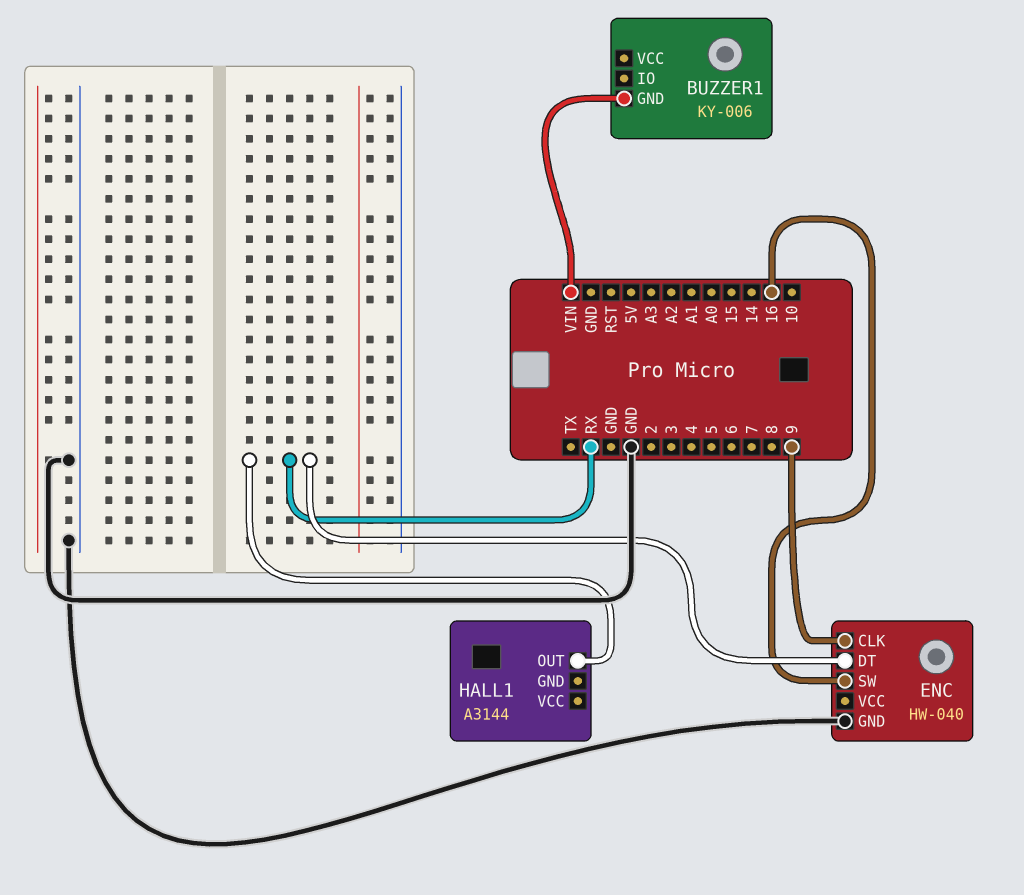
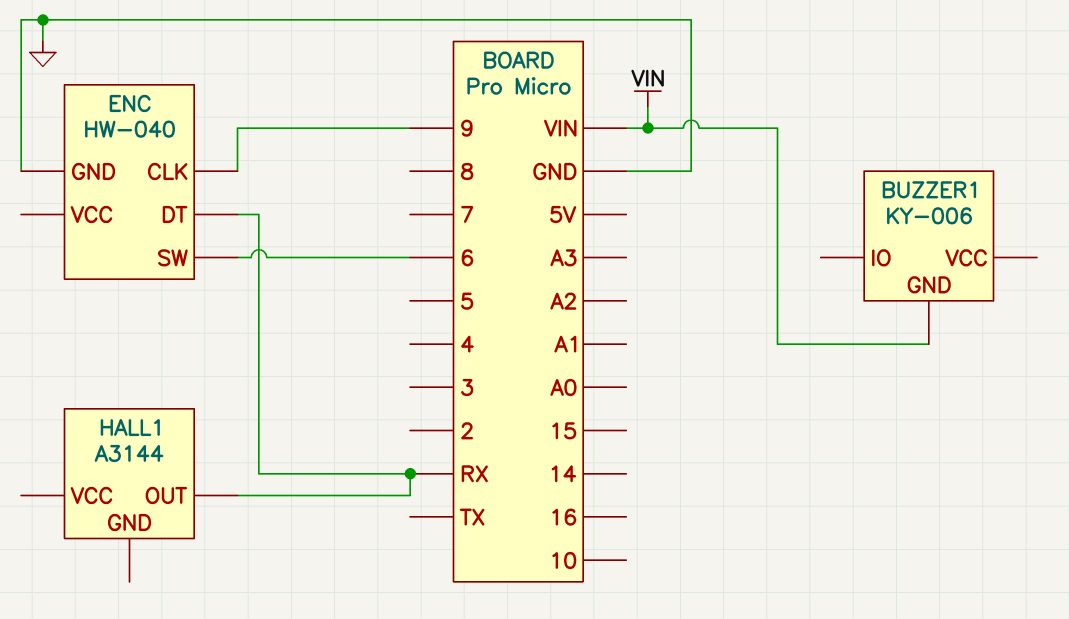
ENC pin SW: 16 -> 6

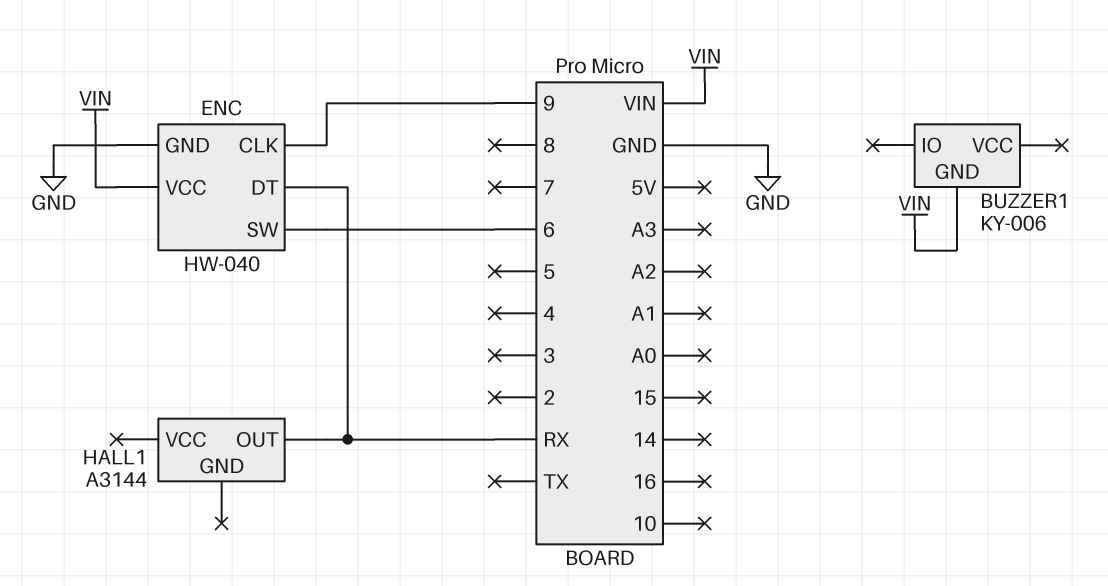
ENC pin VCC: none -> VIN

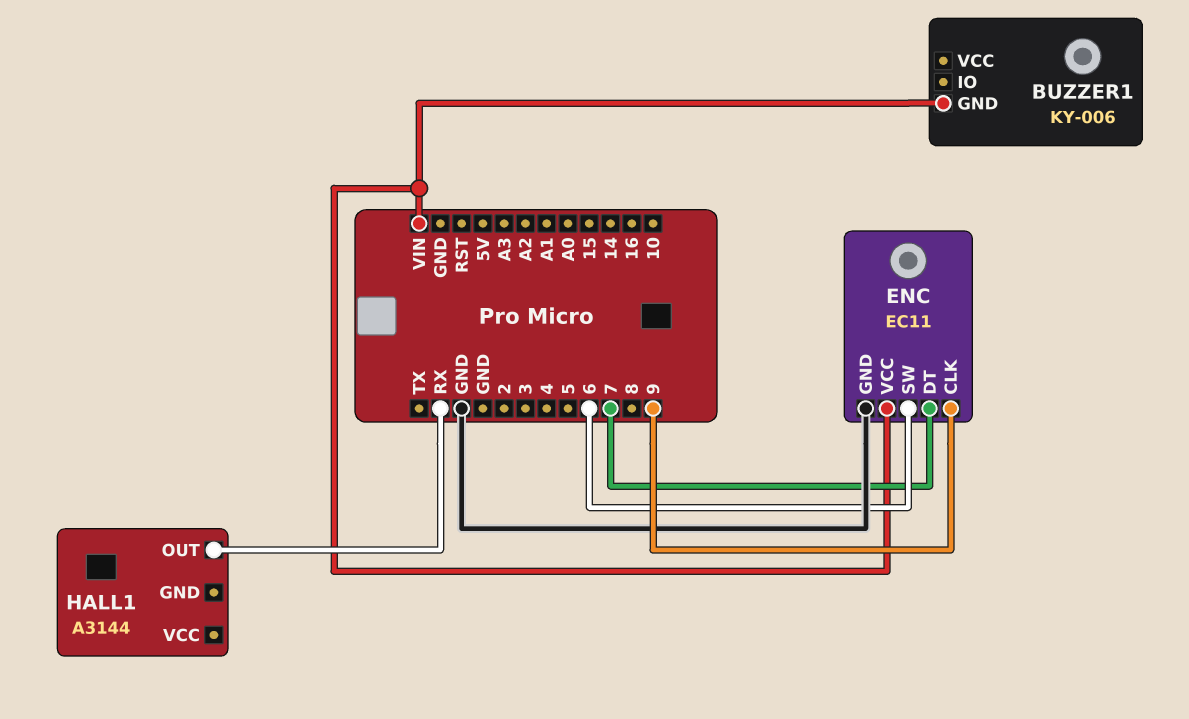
ENC: HW-040 -> EC11
ENC pin DT: RX -> 7

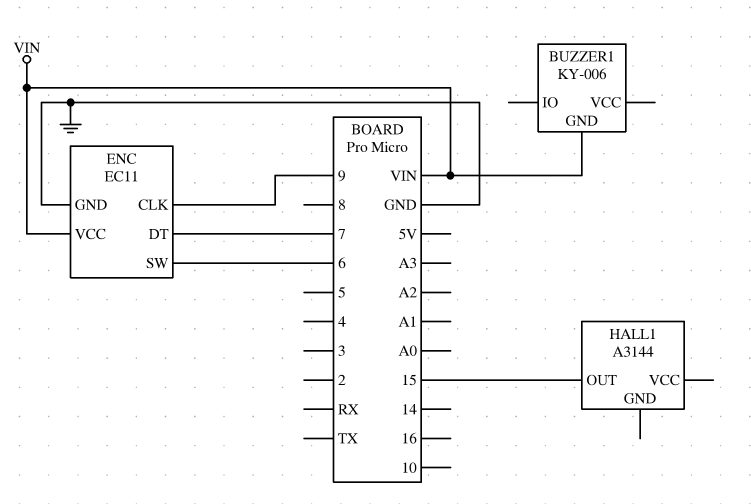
HALL1 pin OUT: RX -> 15

